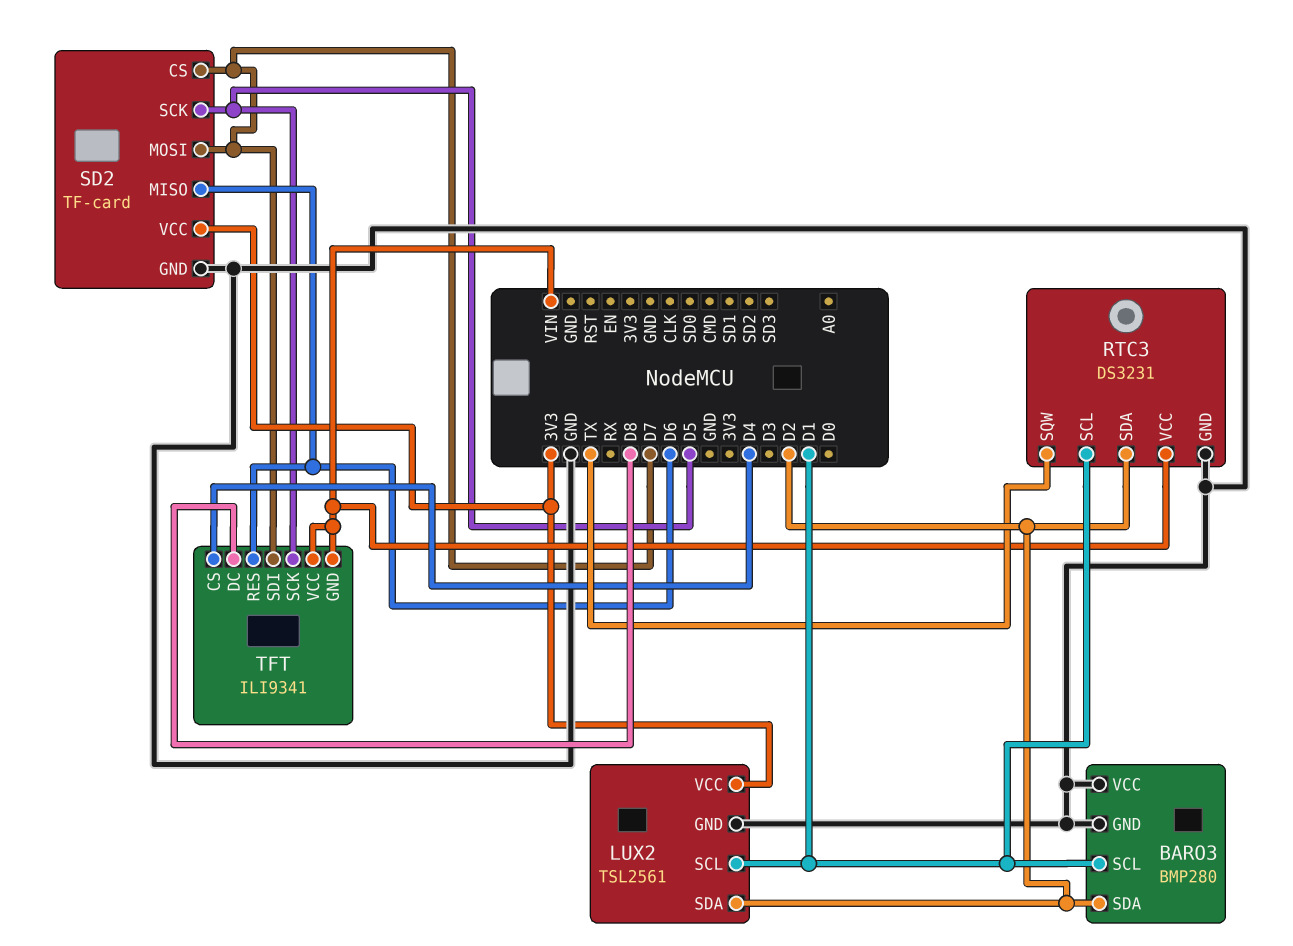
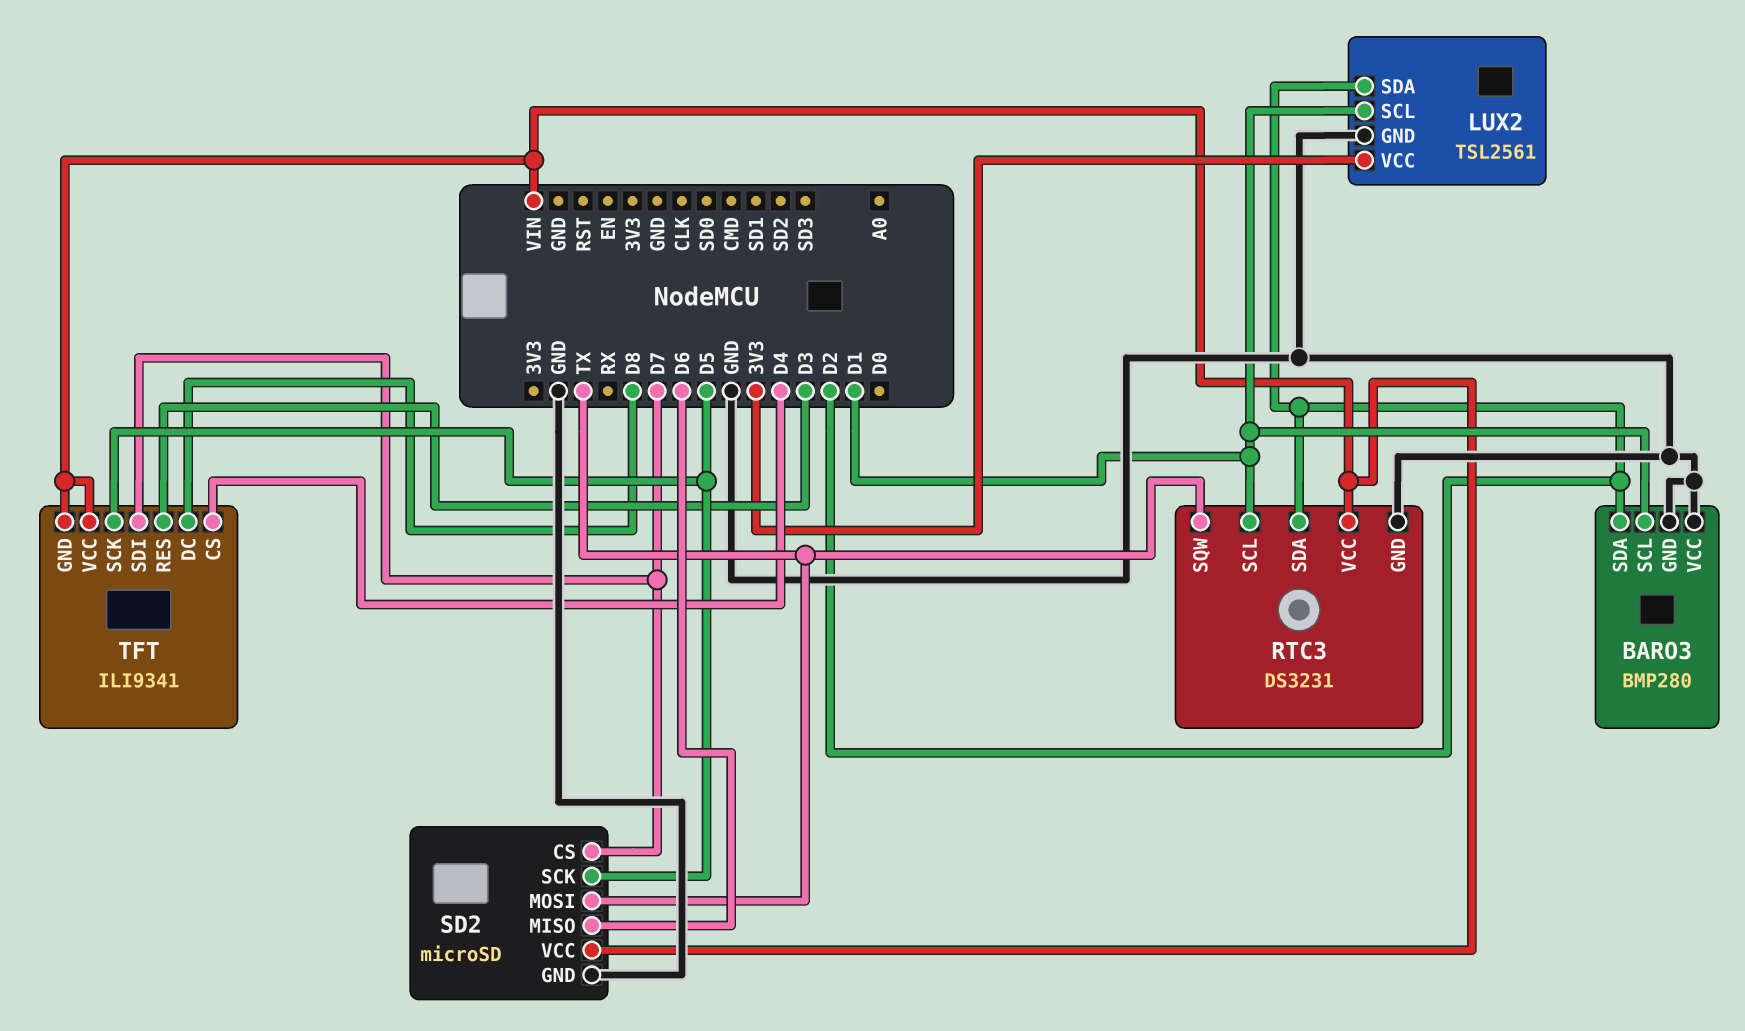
SD2: TF-card -> microSD
SD2 pin MOSI: D7 -> TX
SD2 pin VCC: 3V3 -> VIN
TFT pin RES: D6 -> D3

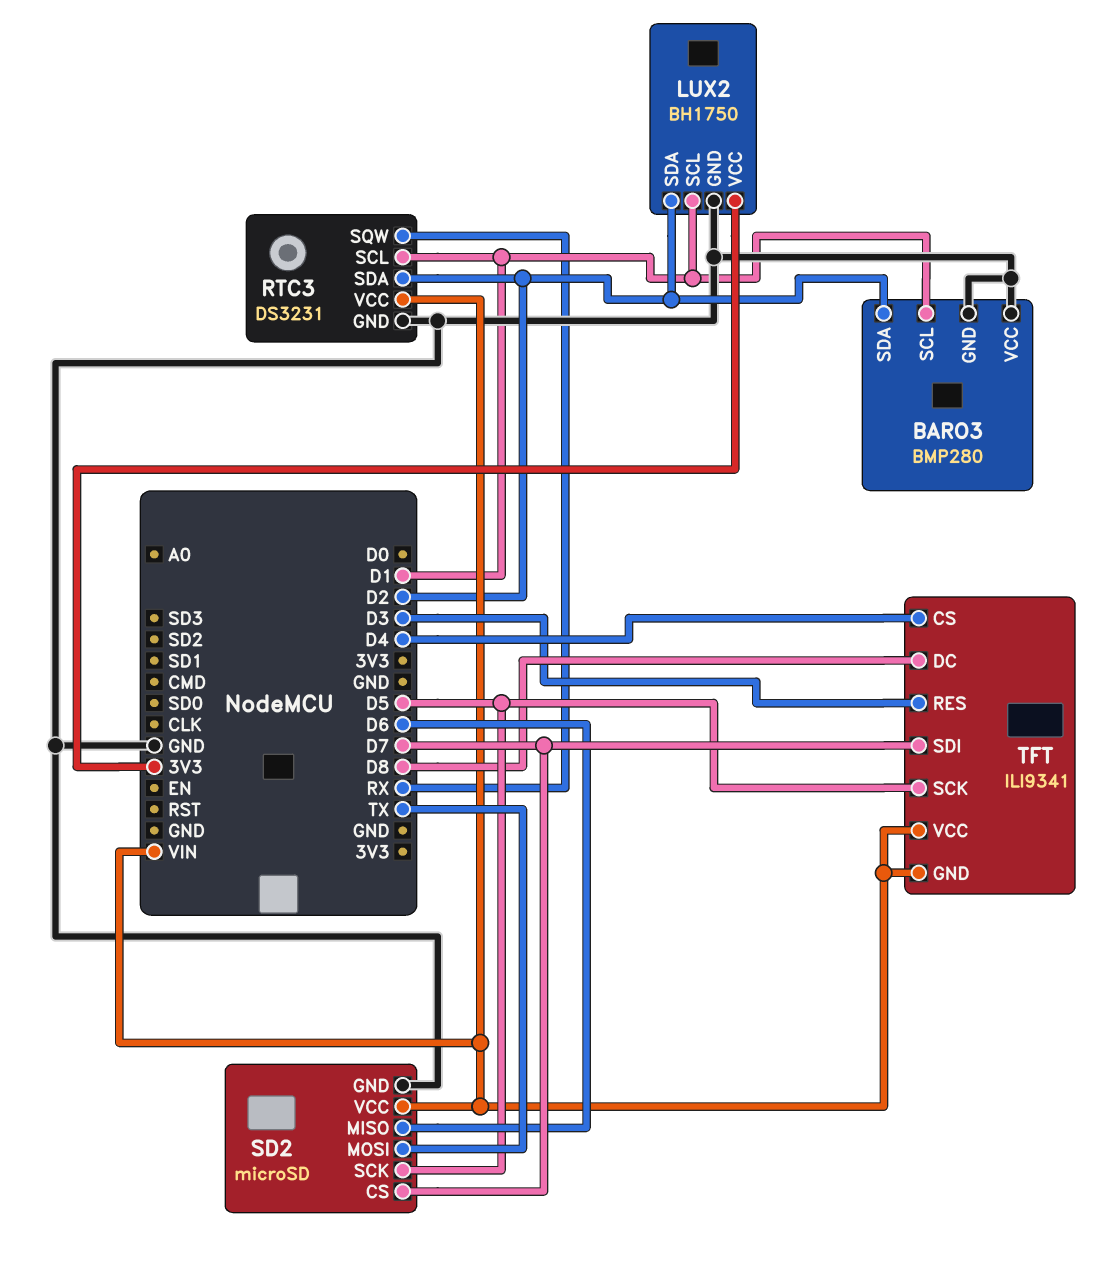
LUX2: TSL2561 -> BH1750
RTC3 pin SQW: TX -> RX

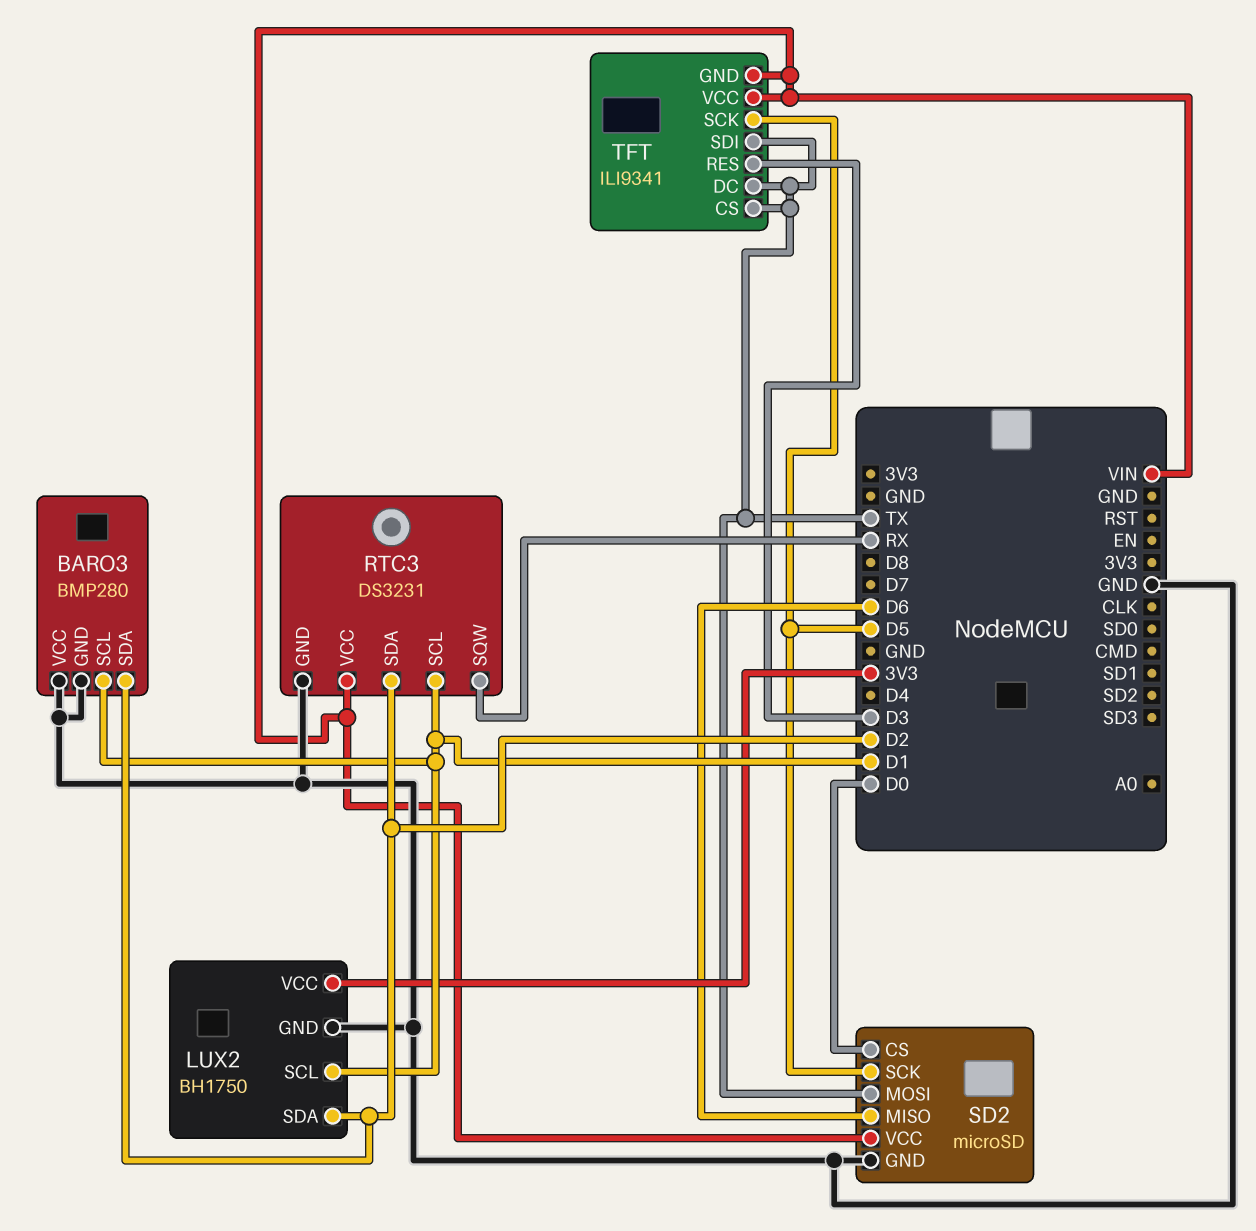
SD2 pin CS: D7 -> D0
TFT pin CS: D4 -> TX
TFT pin DC: D8 -> TX
TFT pin SDI: D7 -> TX

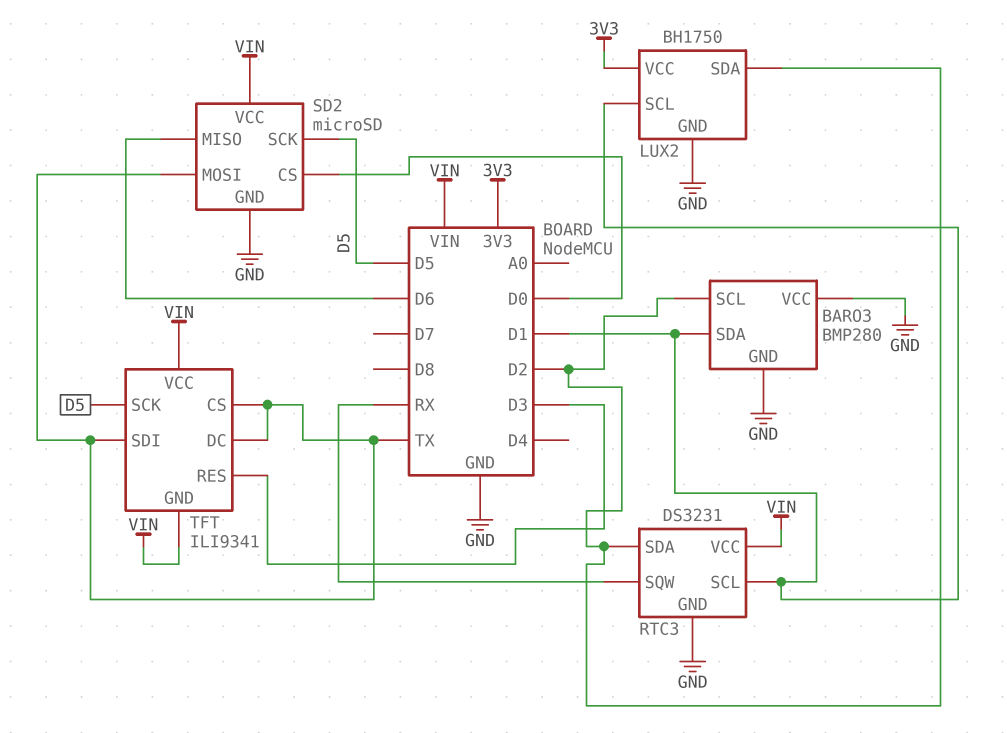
BARO3 pin SCL: D1 -> D2
BARO3 pin SDA: D2 -> D1

